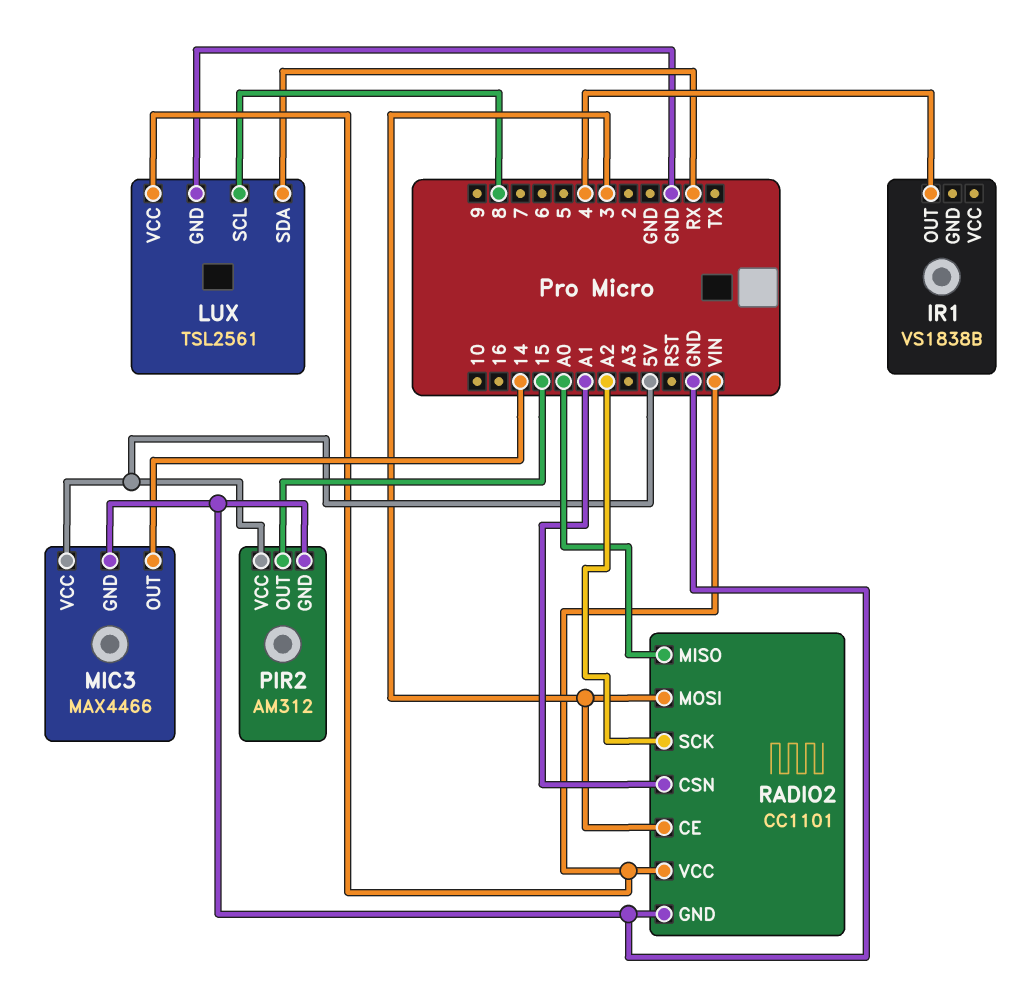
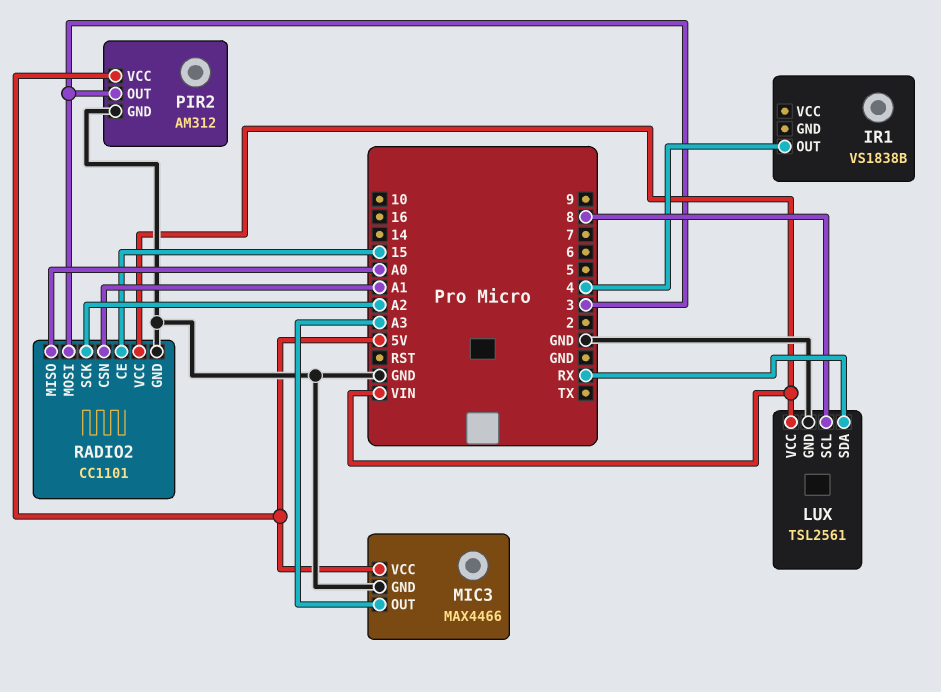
MIC3 pin OUT: 14 -> A3
PIR2 pin OUT: 15 -> 3
RADIO2 pin CE: 3 -> 15

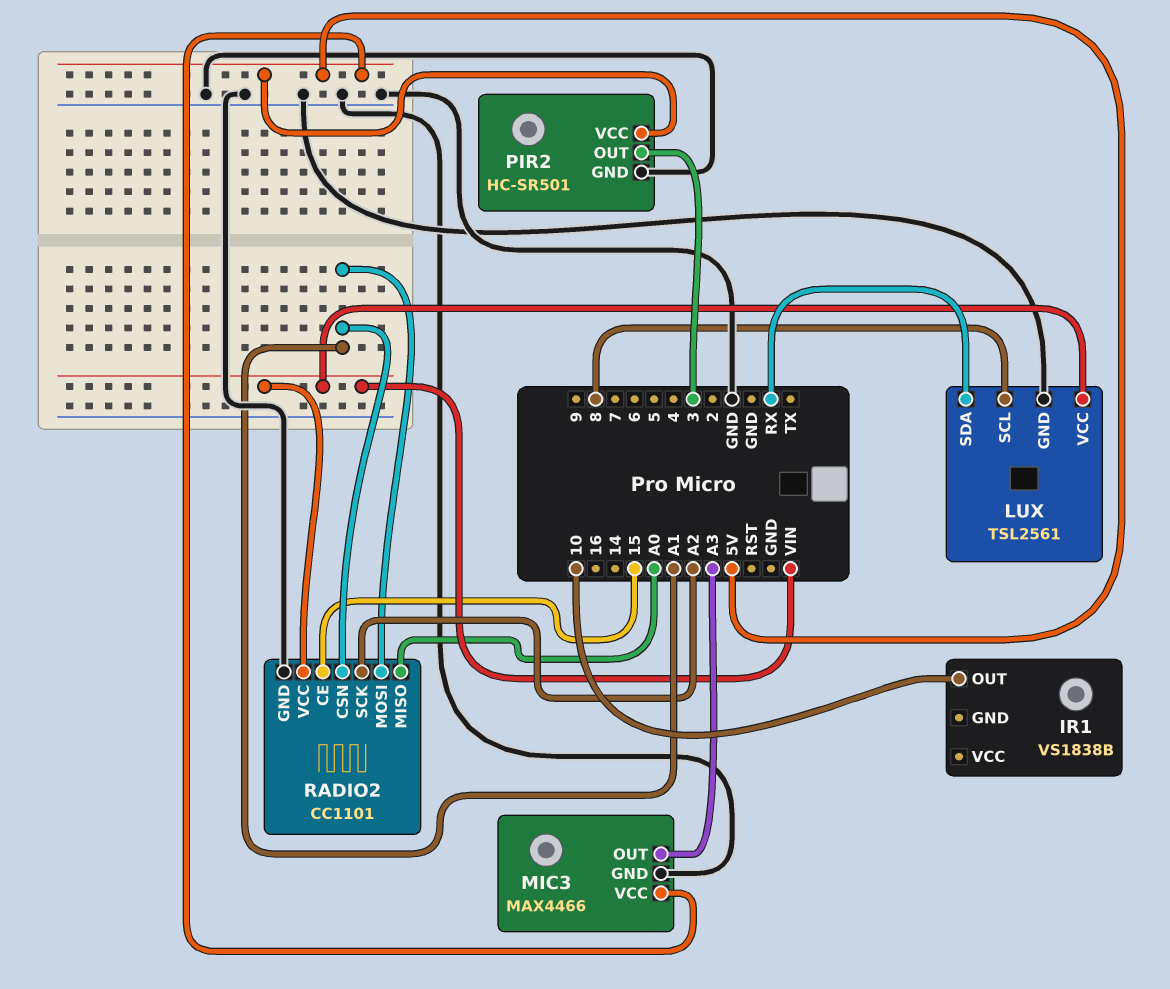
IR1 pin OUT: 4 -> 10
PIR2: AM312 -> HC-SR501
RADIO2 pin MOSI: 3 -> A1

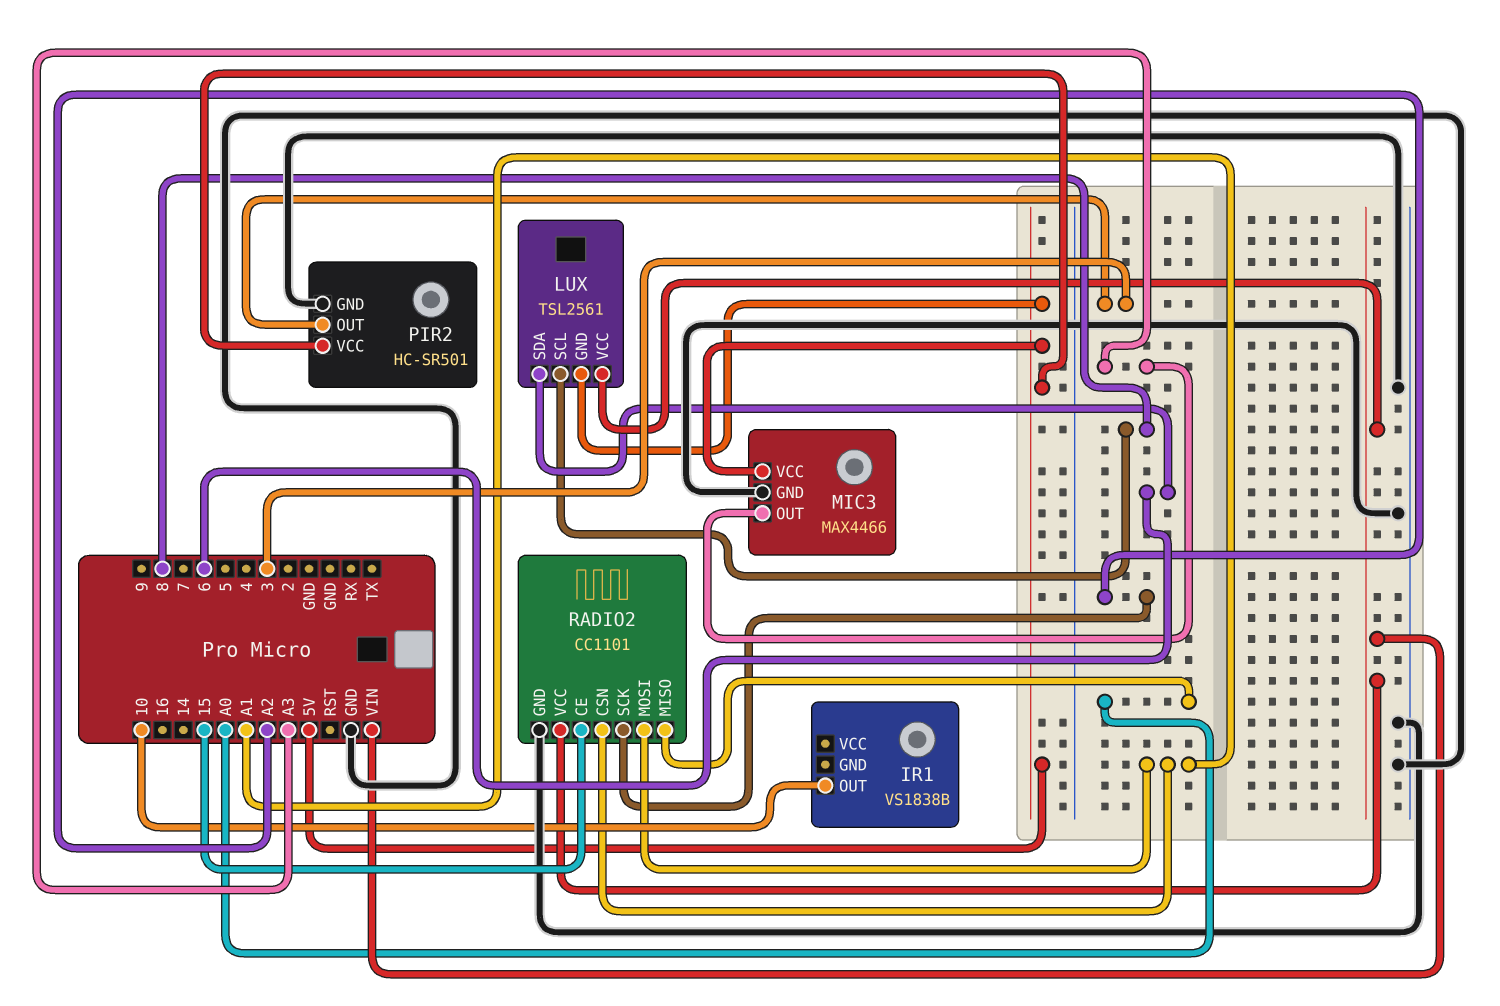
LUX pin GND: GND -> 5V
LUX pin SDA: RX -> 6

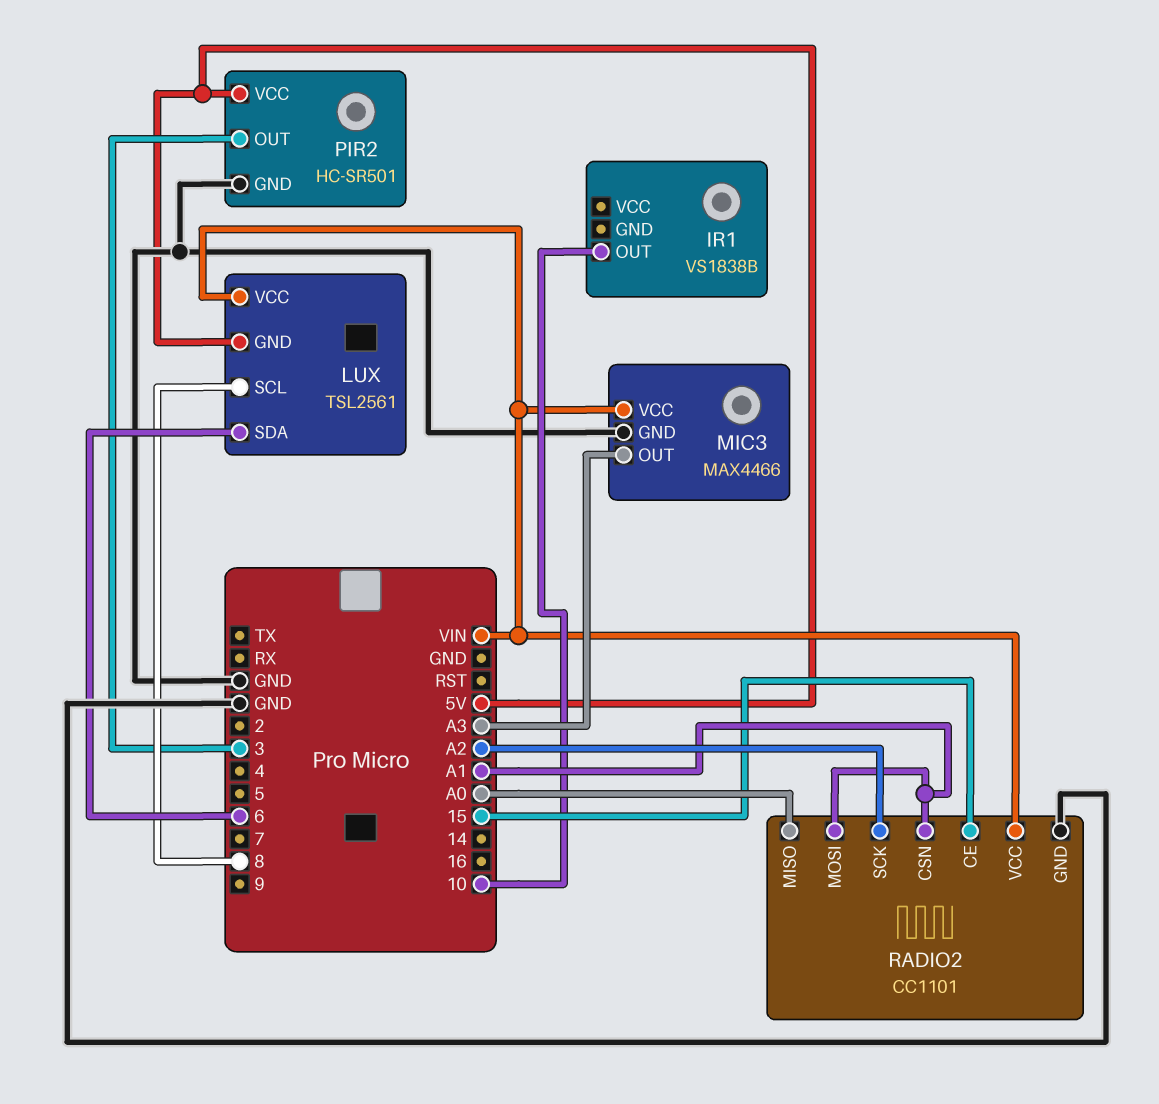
MIC3 pin VCC: 5V -> VIN

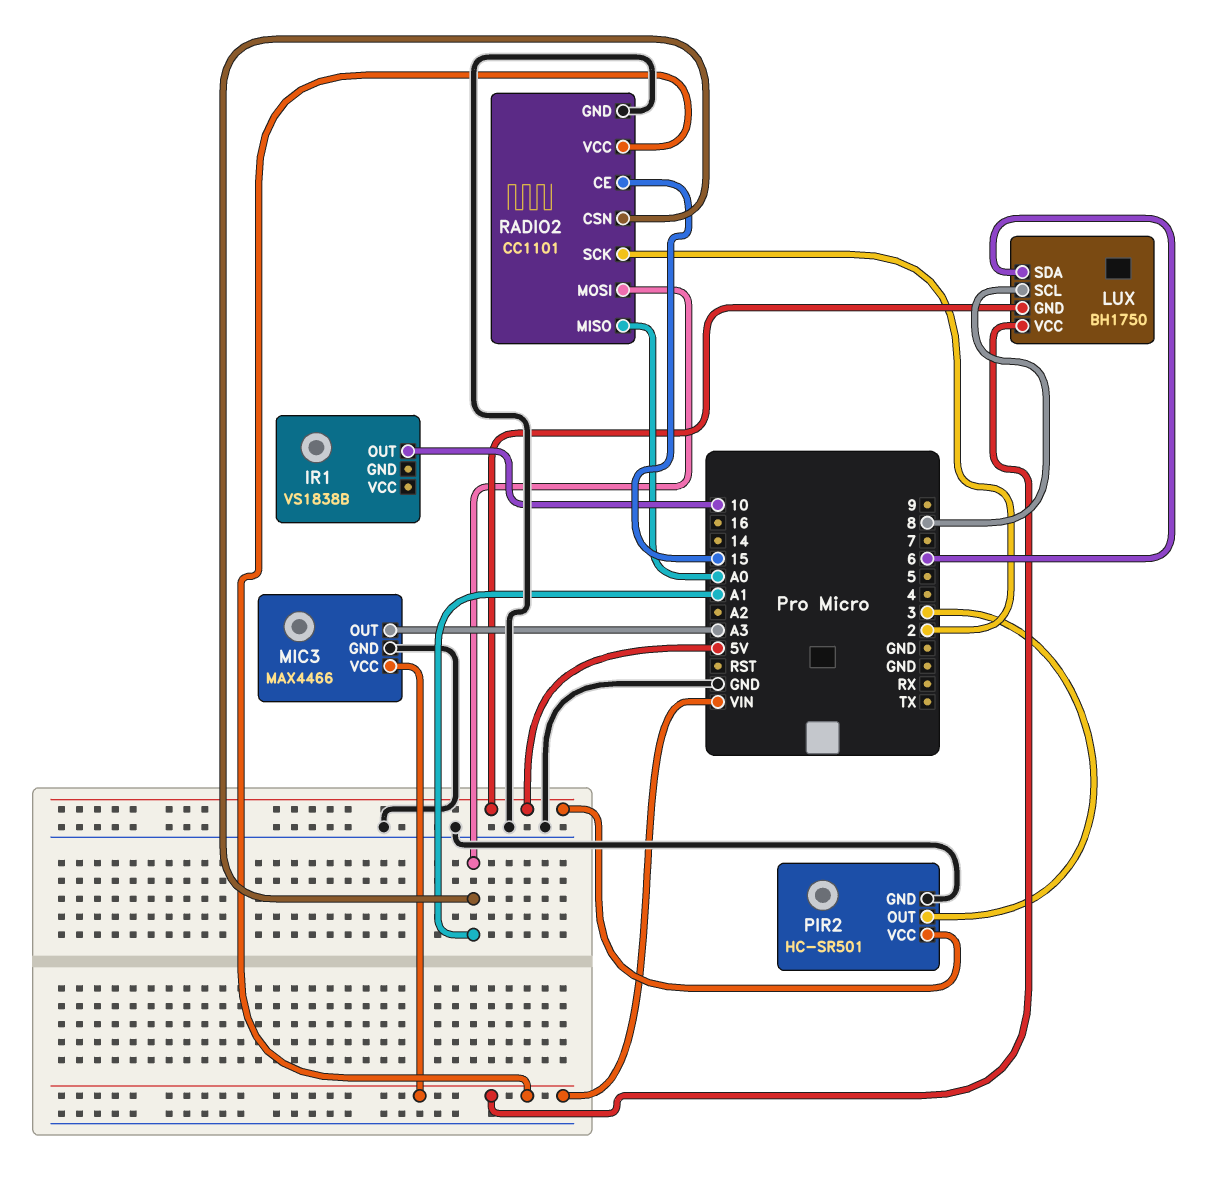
LUX: TSL2561 -> BH1750
RADIO2 pin SCK: A2 -> 2

